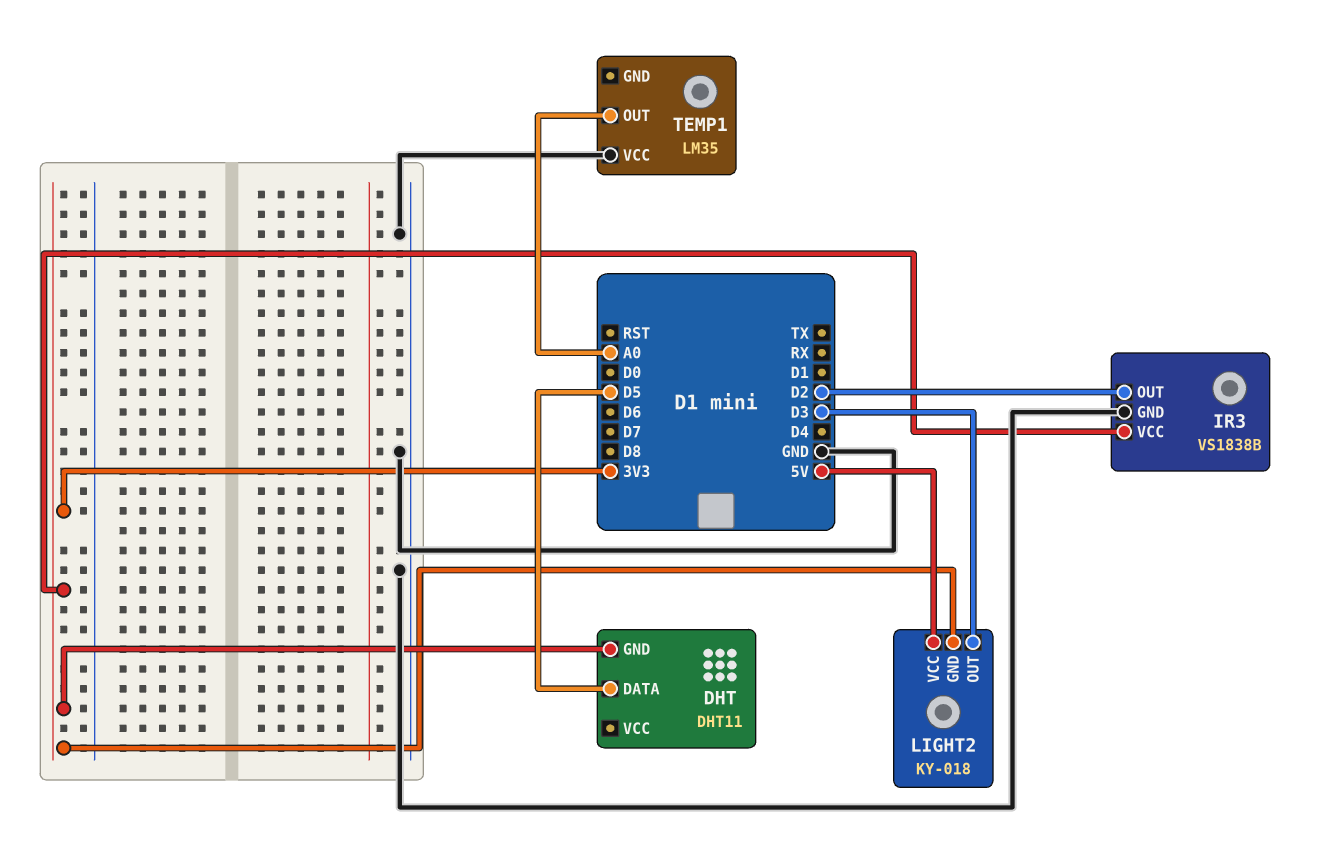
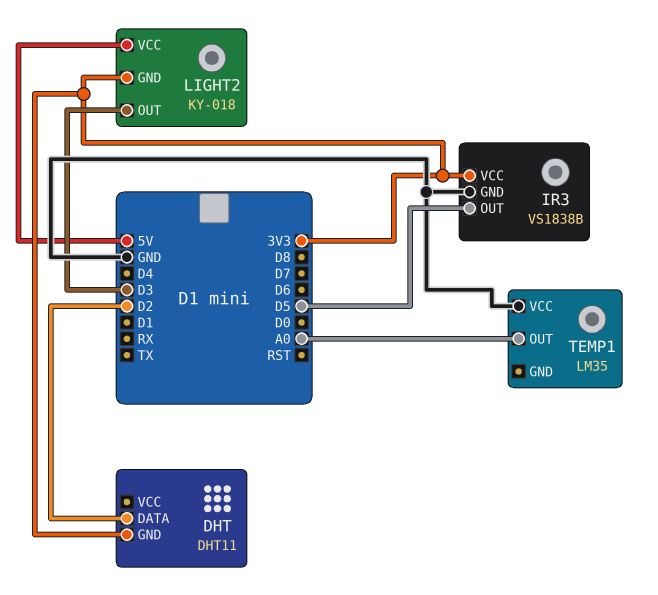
DHT pin DATA: D5 -> D2
IR3 pin OUT: D2 -> D5

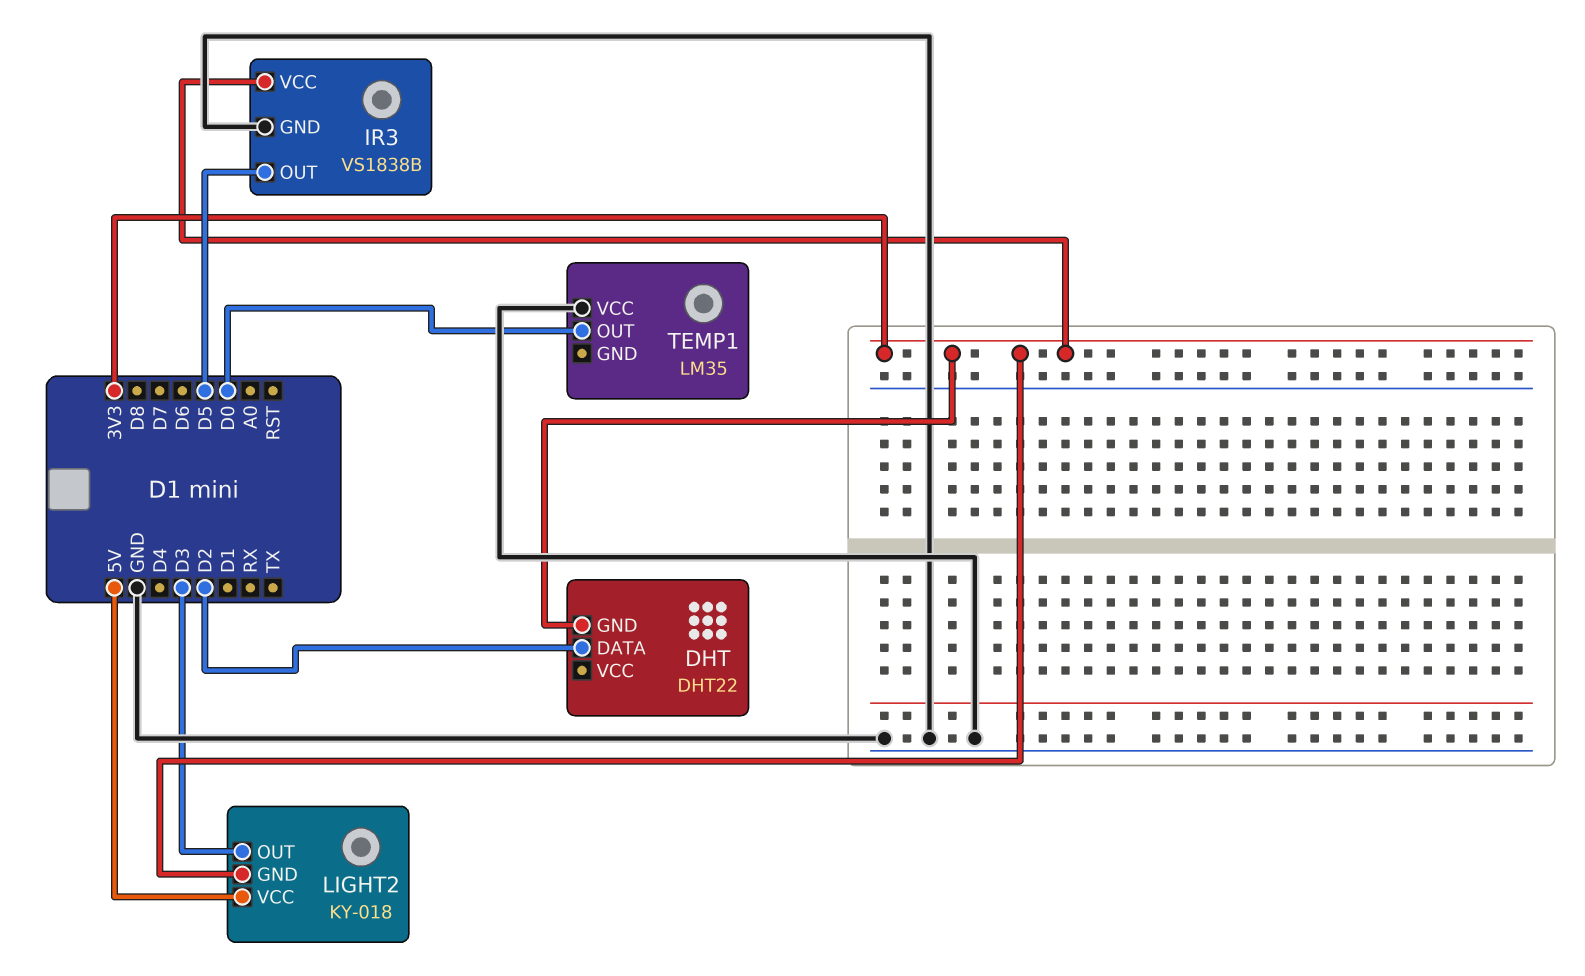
DHT: DHT11 -> DHT22
TEMP1 pin OUT: A0 -> D0

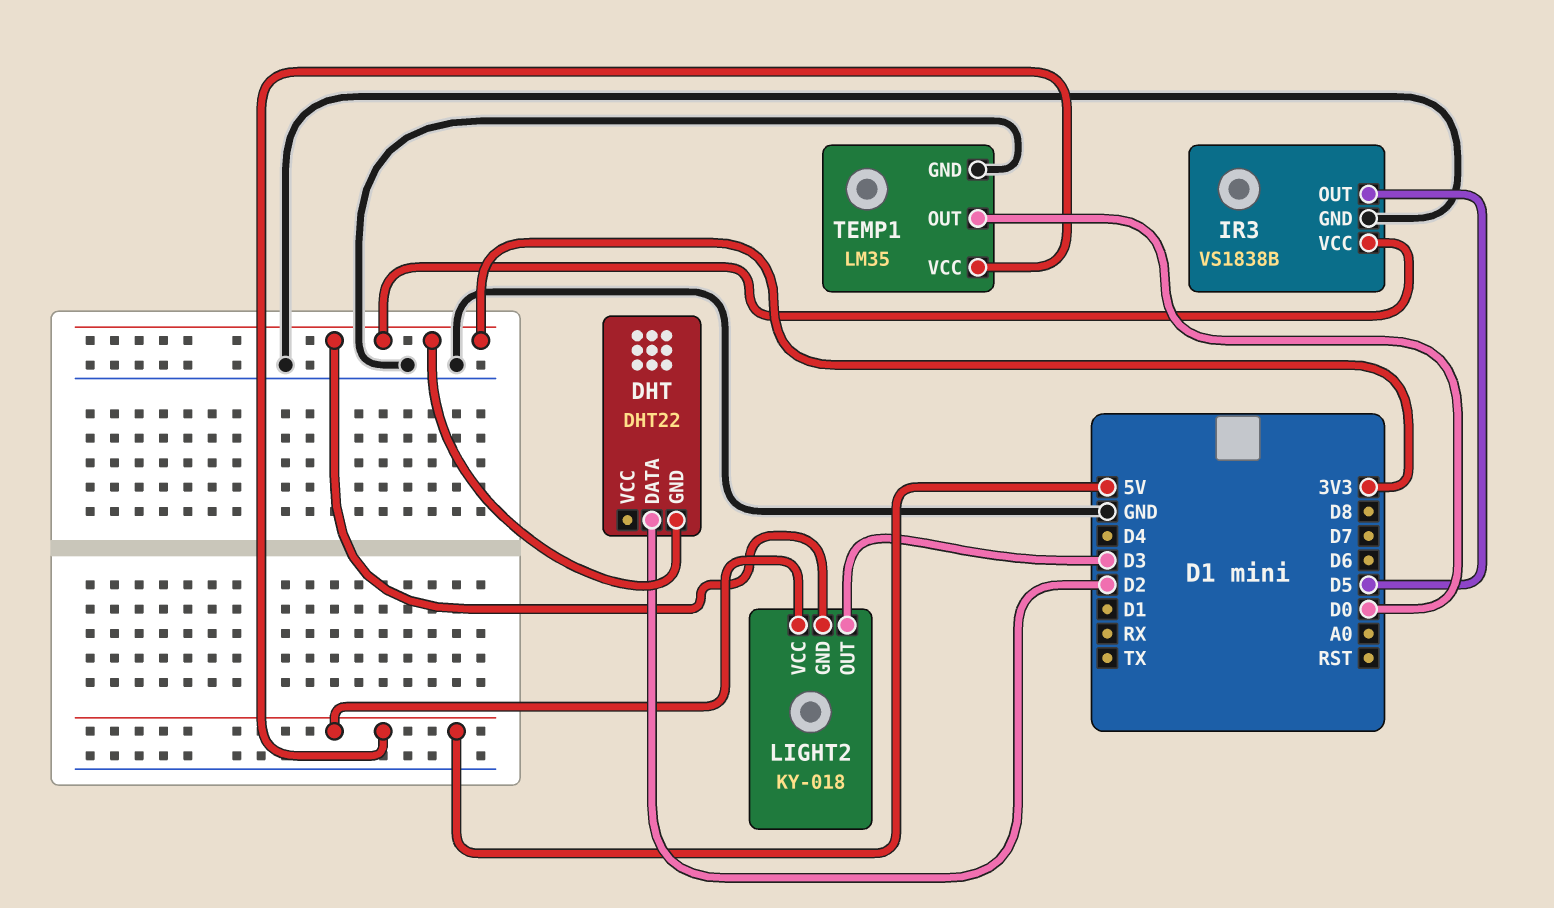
TEMP1 pin GND: none -> GND
TEMP1 pin VCC: GND -> 5V

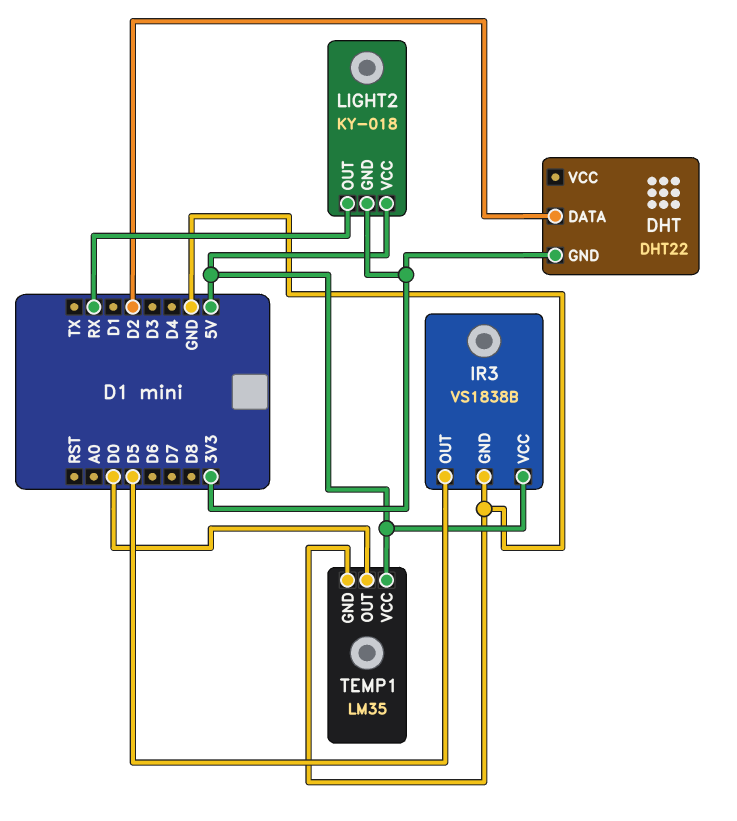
IR3 pin VCC: 3V3 -> 5V
LIGHT2 pin OUT: D3 -> RX

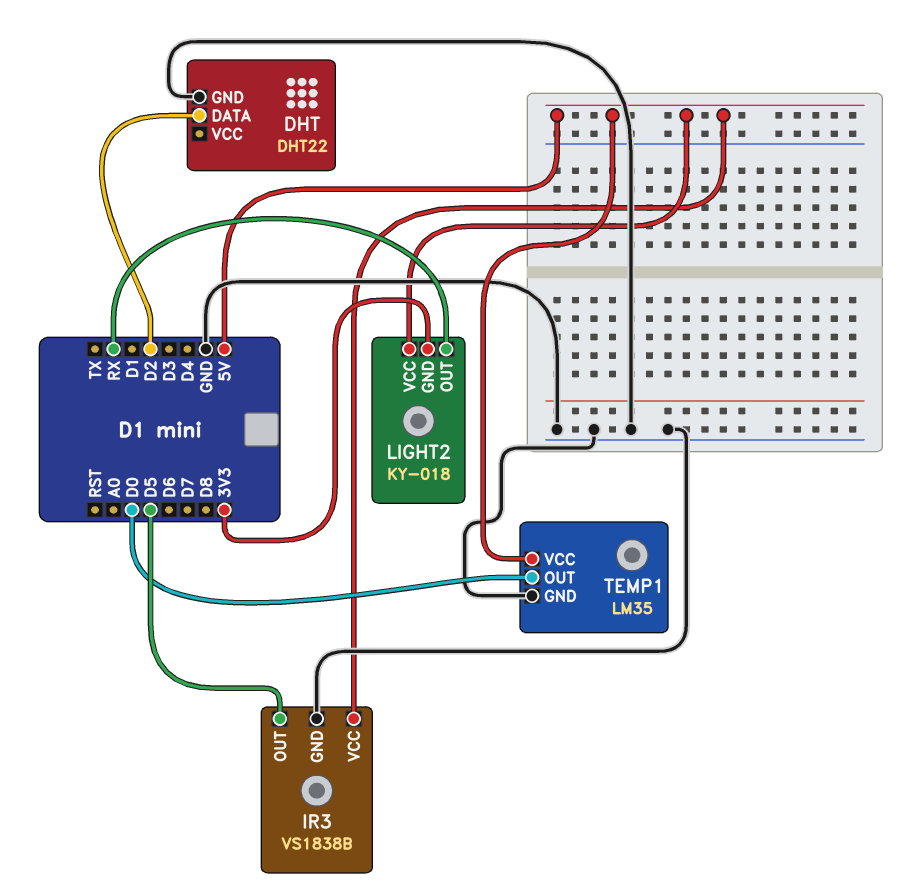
DHT pin GND: 3V3 -> GND

